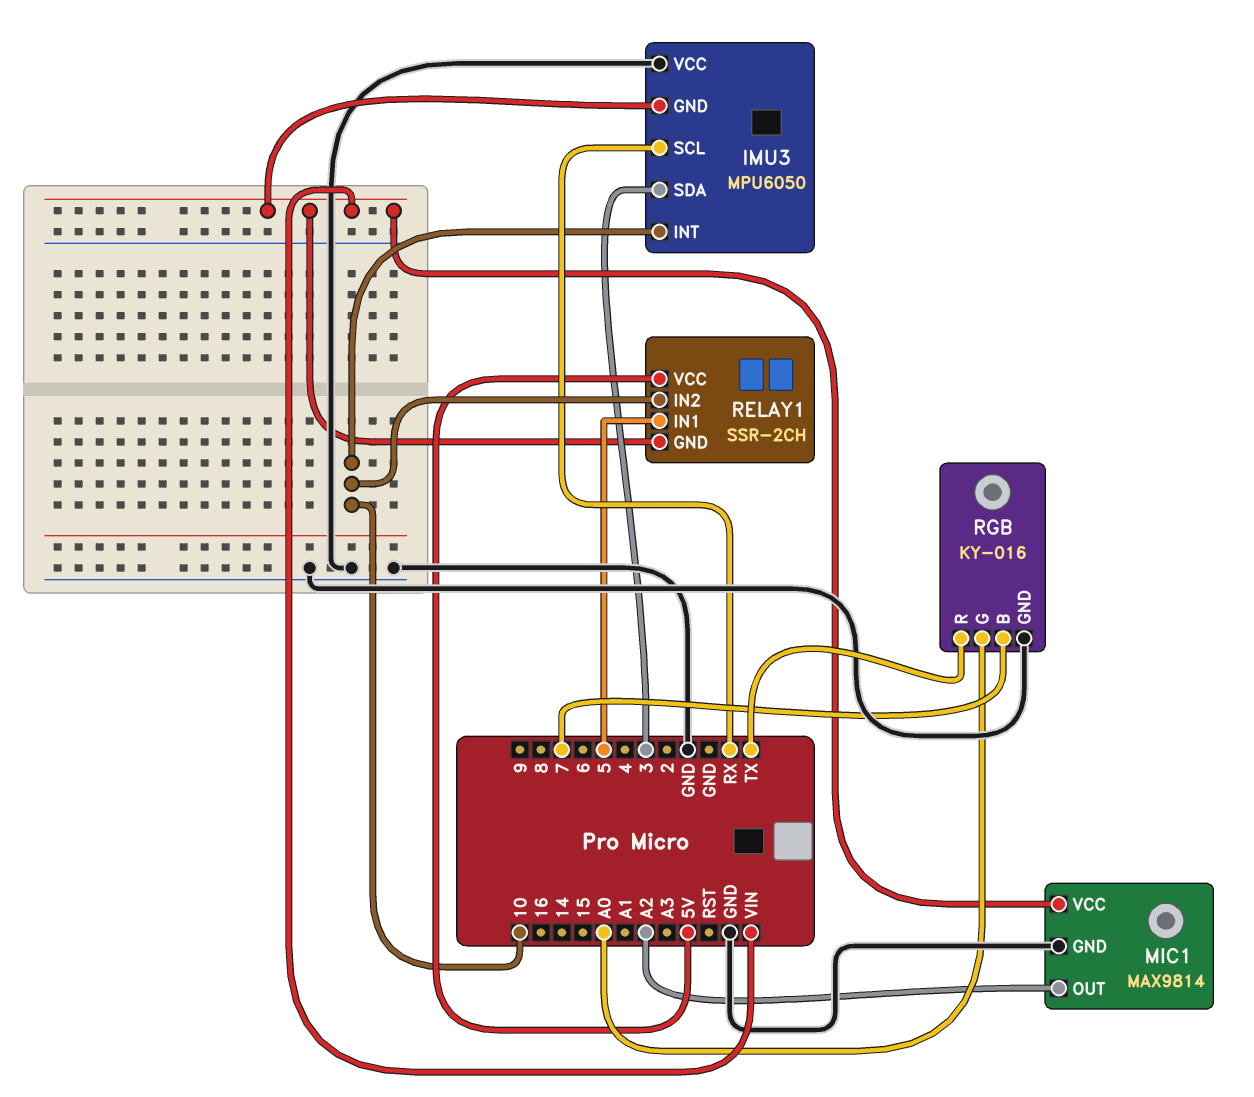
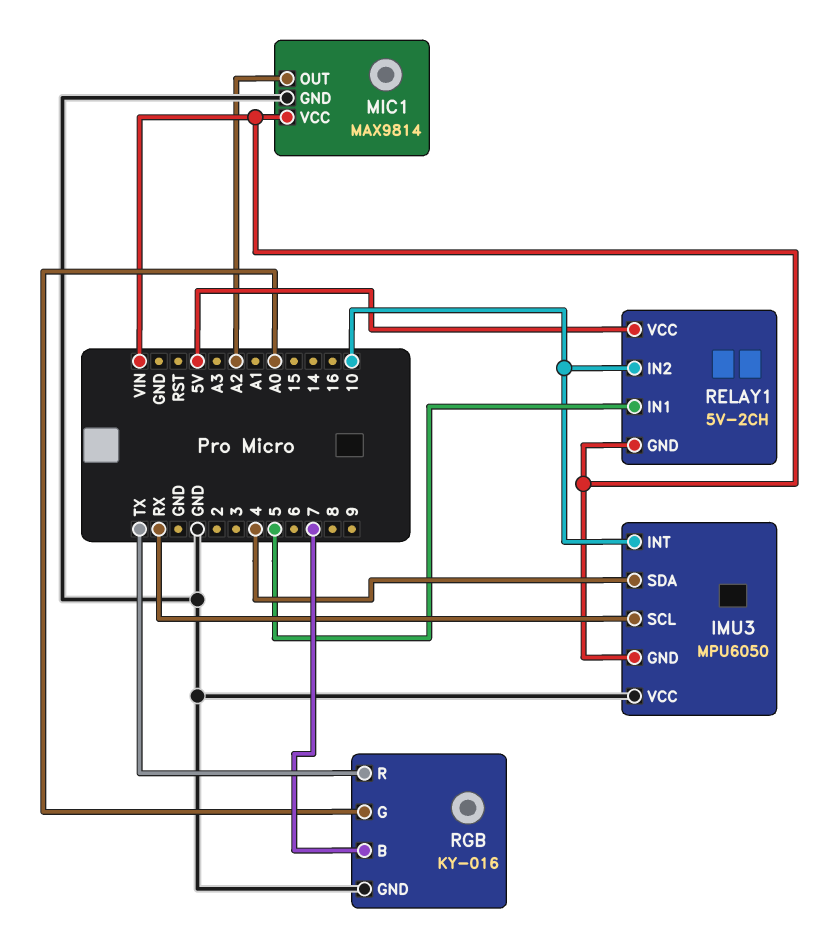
IMU3 pin SDA: 3 -> 4
RELAY1: SSR-2CH -> 5V-2CH

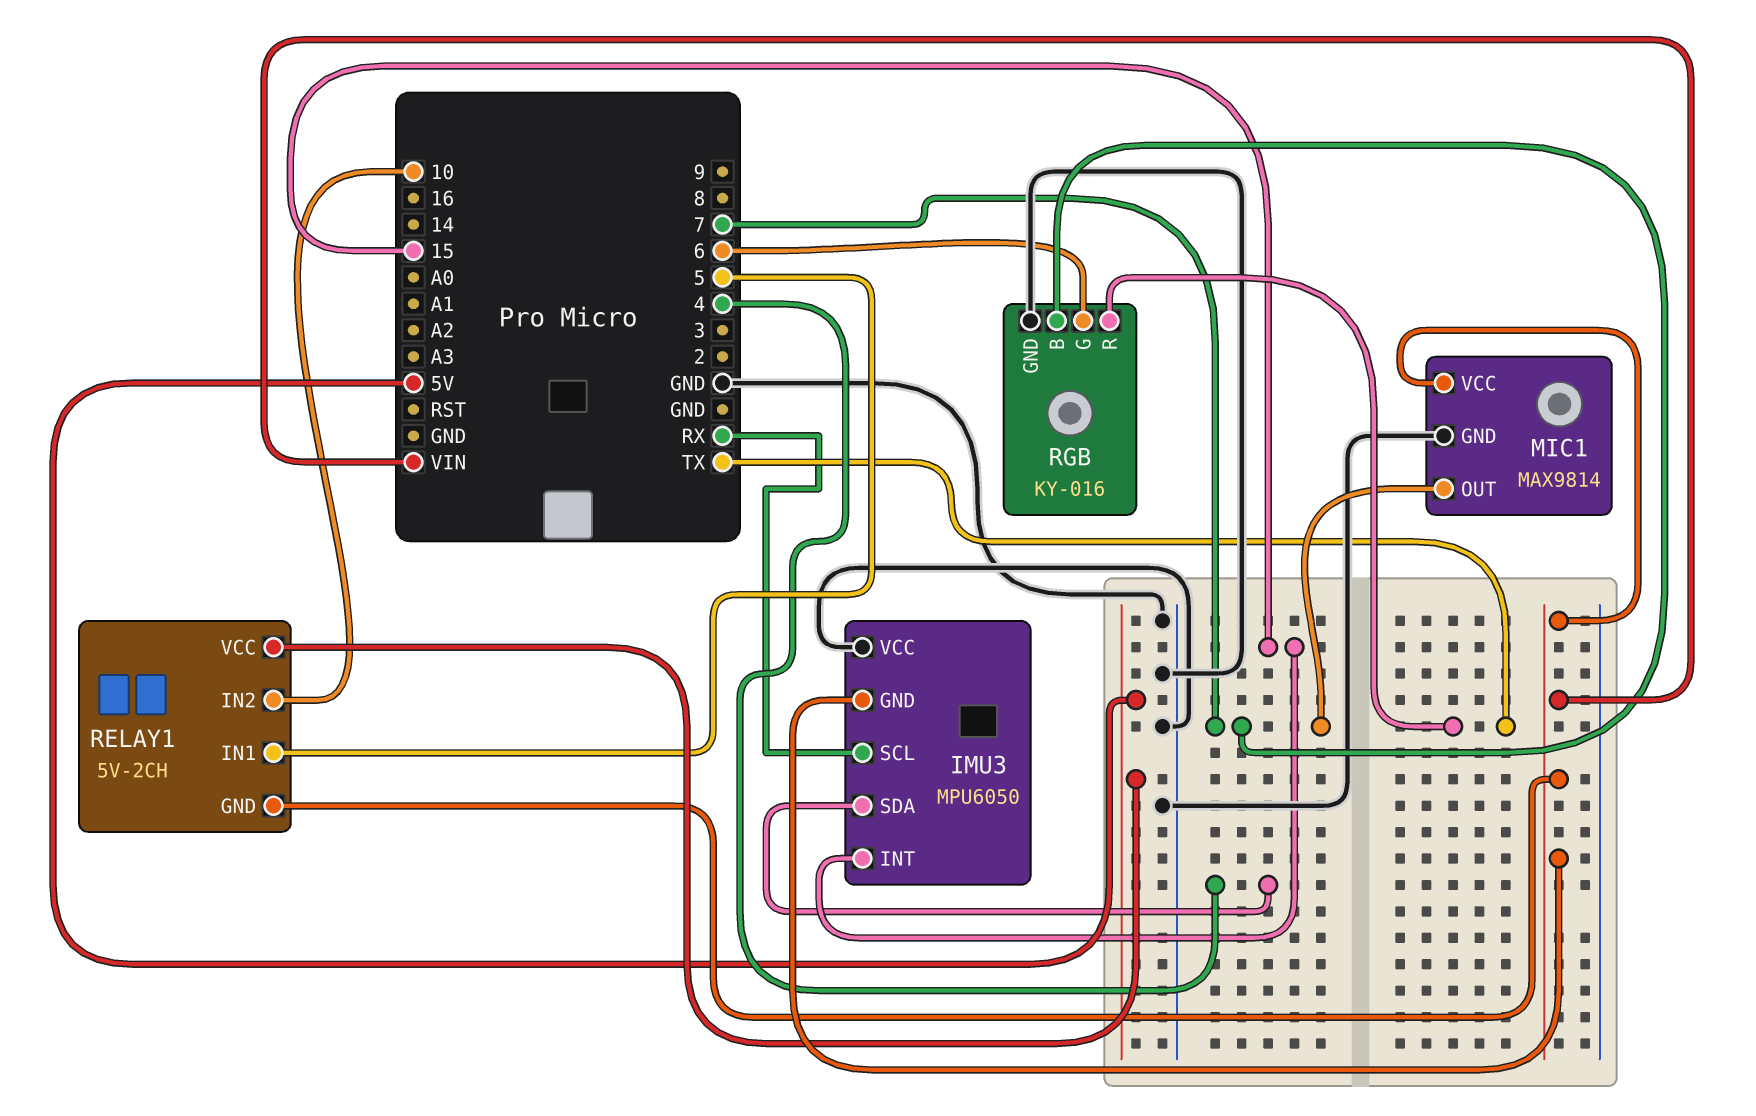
IMU3 pin INT: 10 -> 15
MIC1 pin OUT: A2 -> 7
RGB pin G: A0 -> 6

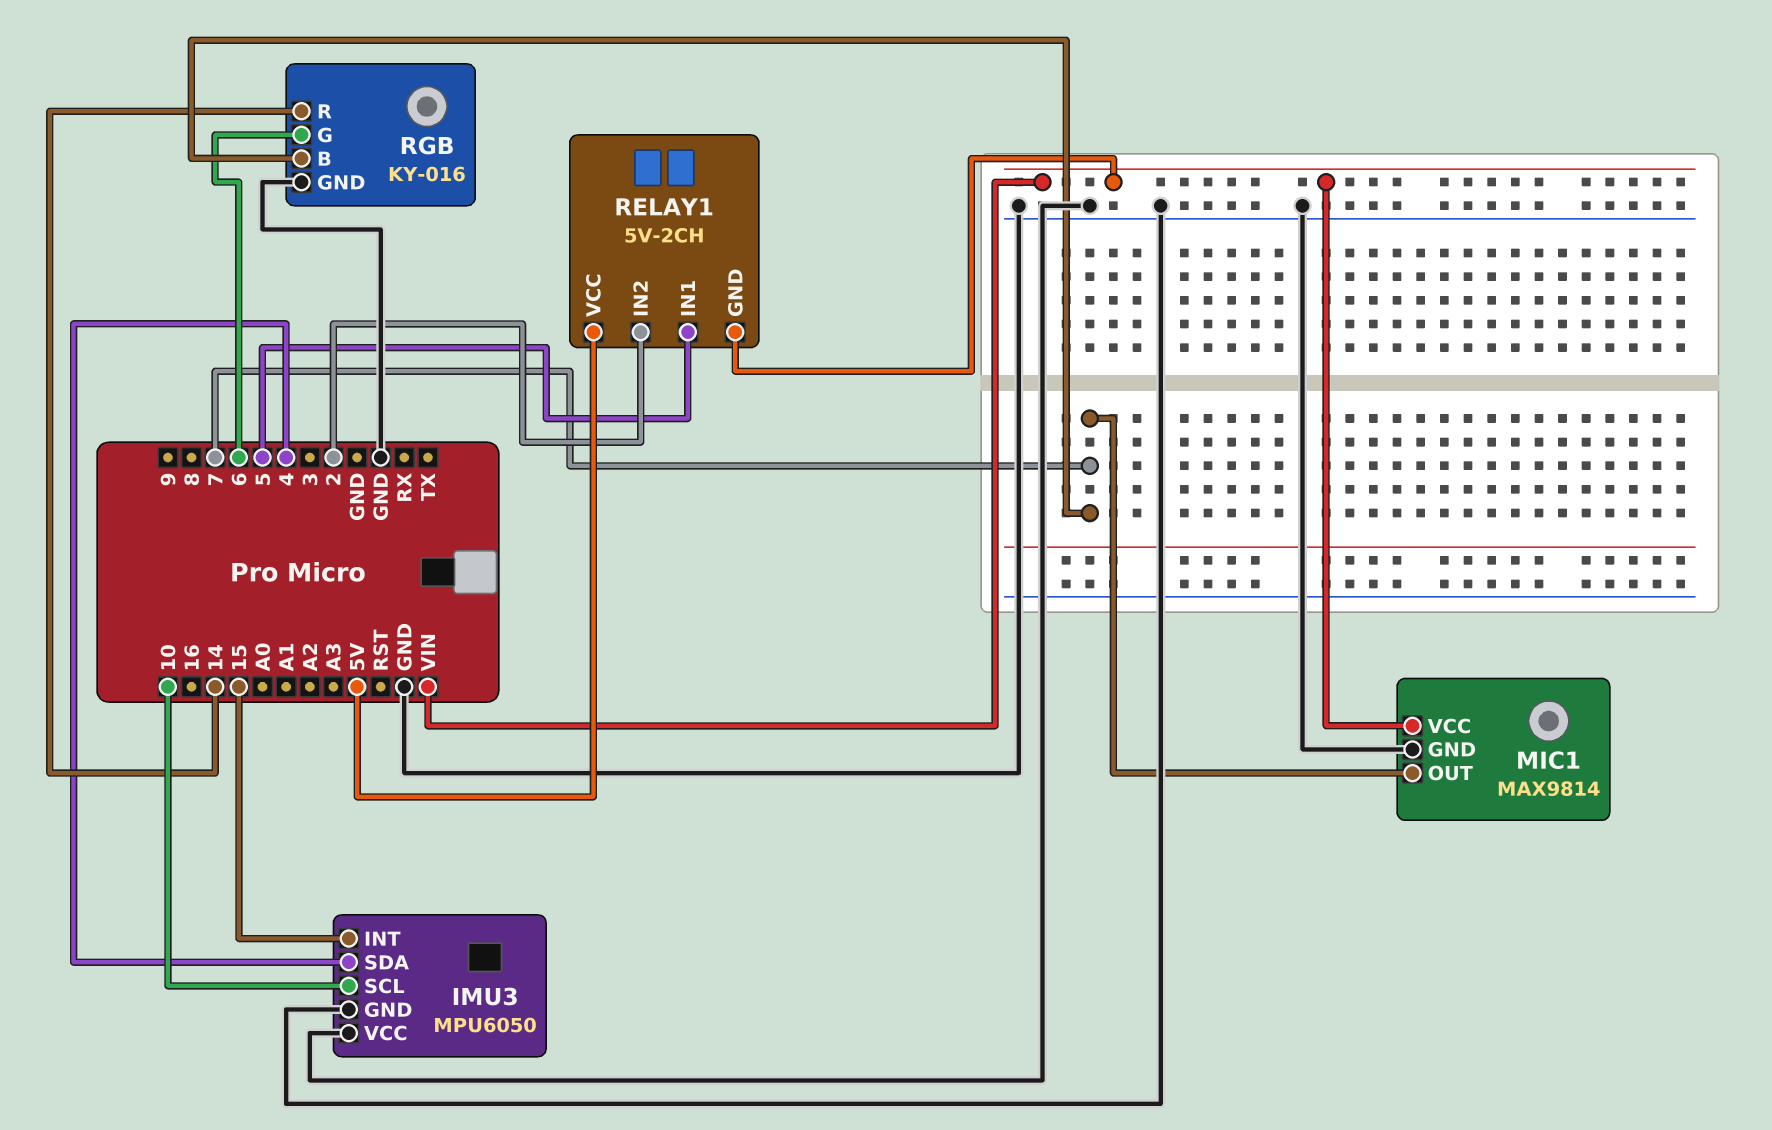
IMU3 pin GND: VIN -> GND
IMU3 pin SCL: RX -> 10
RELAY1 pin IN2: 10 -> 2
RGB pin R: TX -> 14

